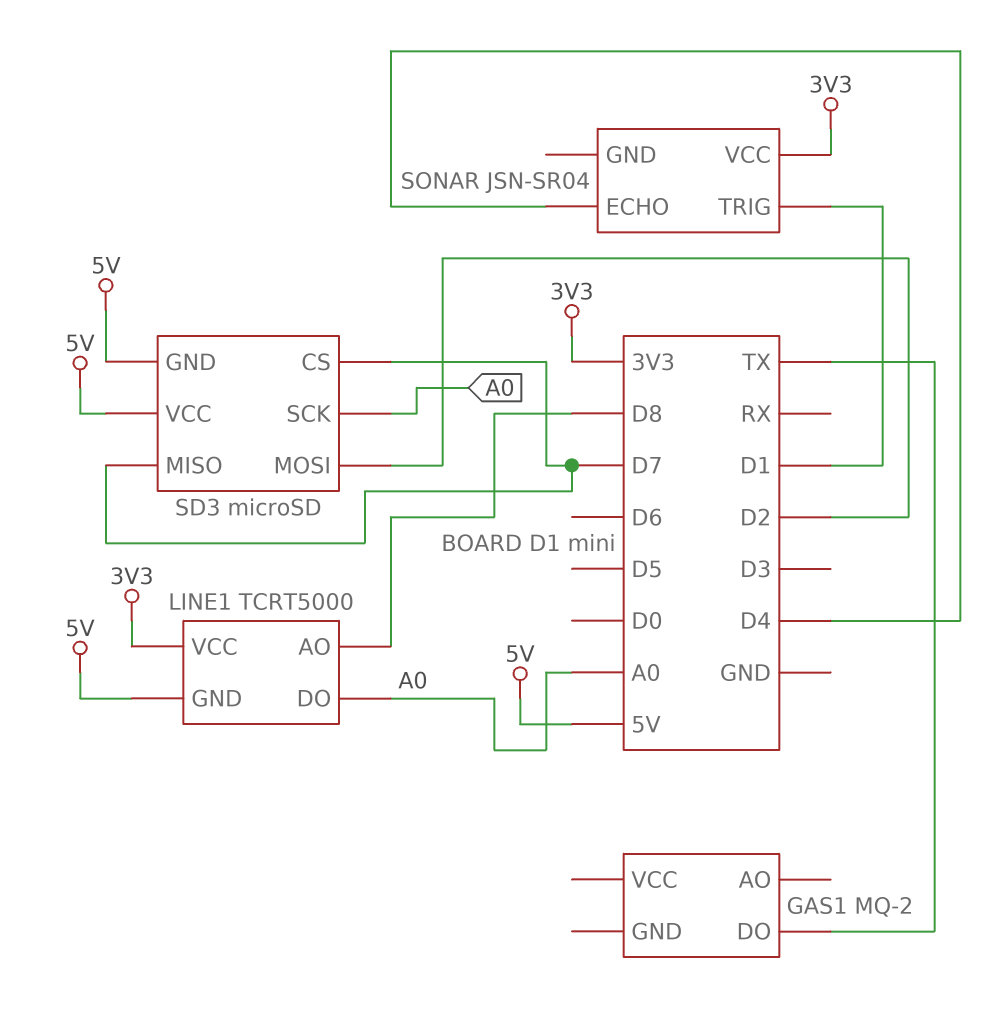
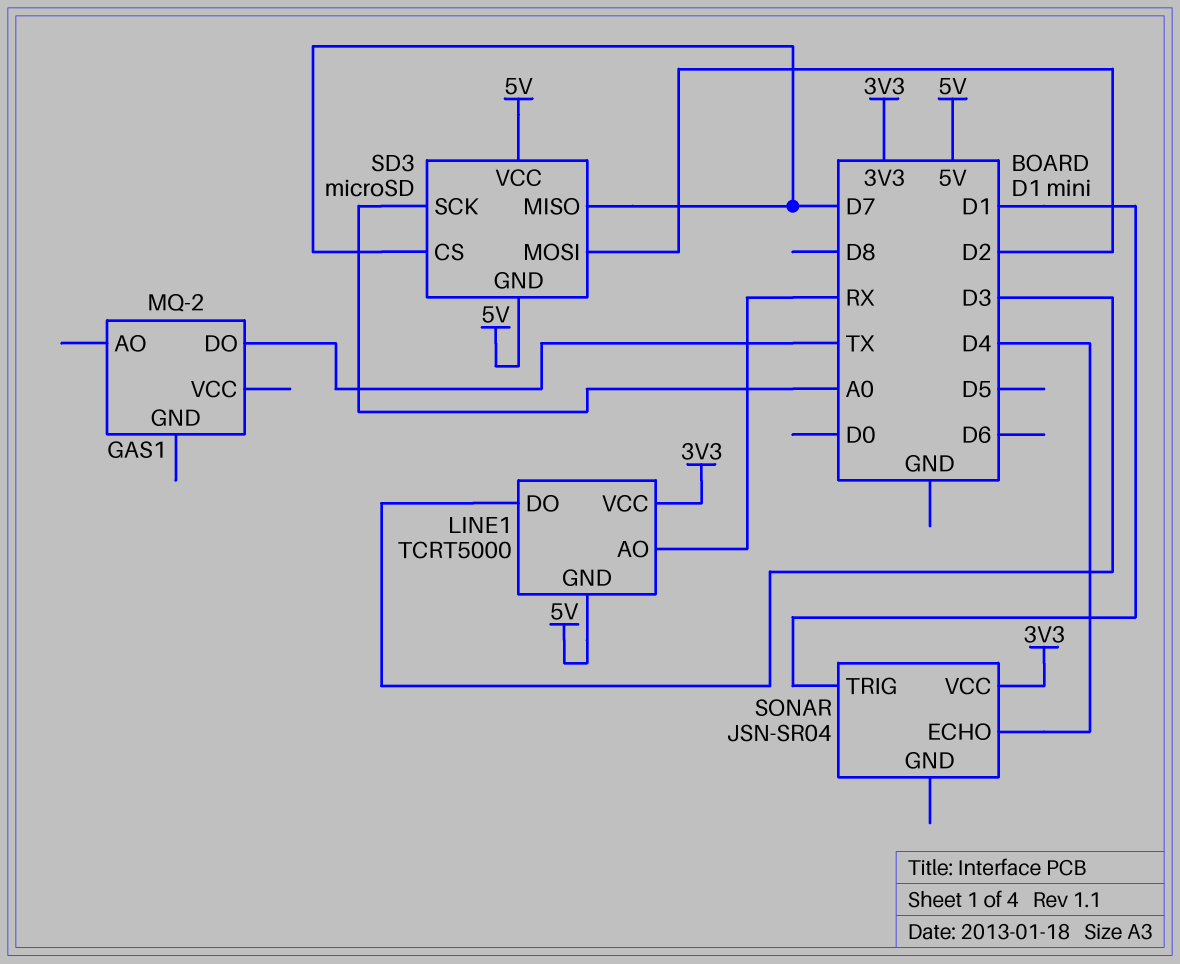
LINE1 pin AO: D8 -> RX
LINE1 pin DO: A0 -> D3

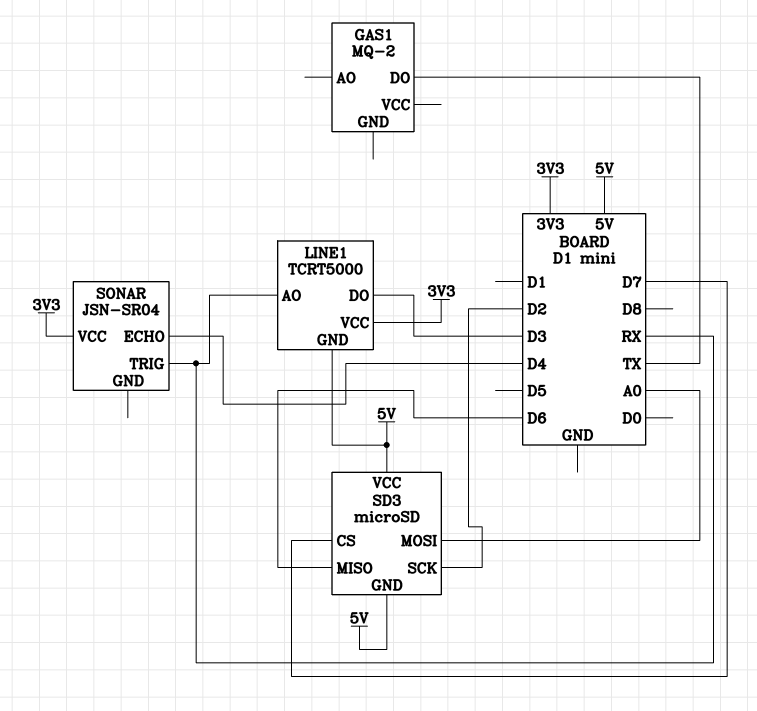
SD3 pin MISO: D7 -> D6
SD3 pin MOSI: D2 -> A0
SD3 pin SCK: A0 -> D2
SONAR pin TRIG: D1 -> RX

